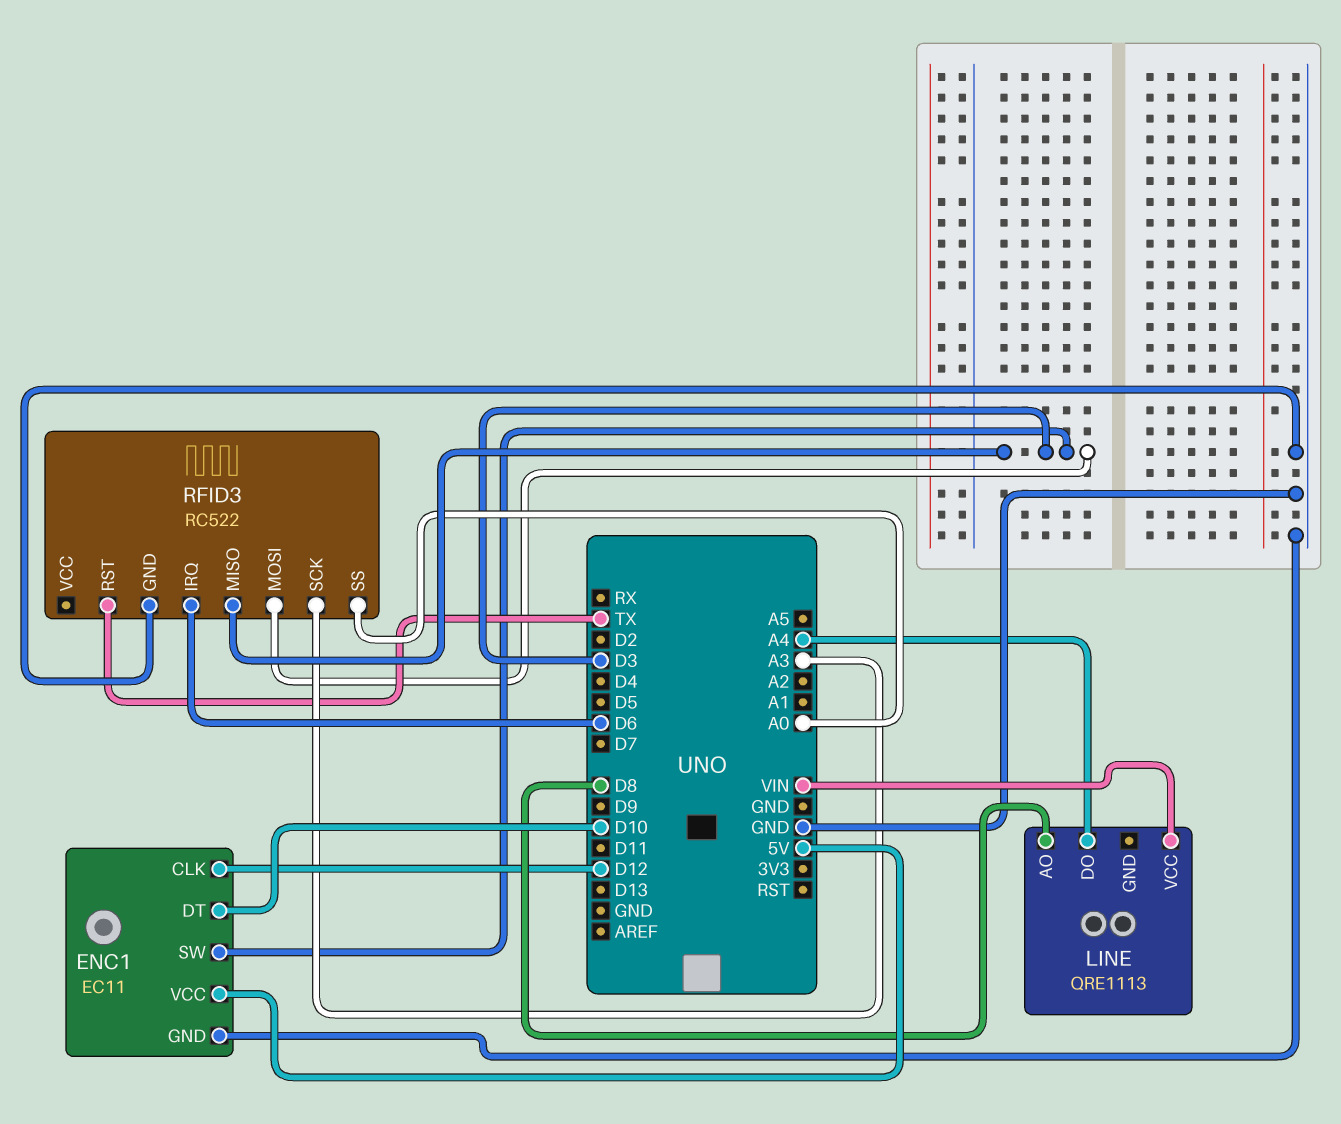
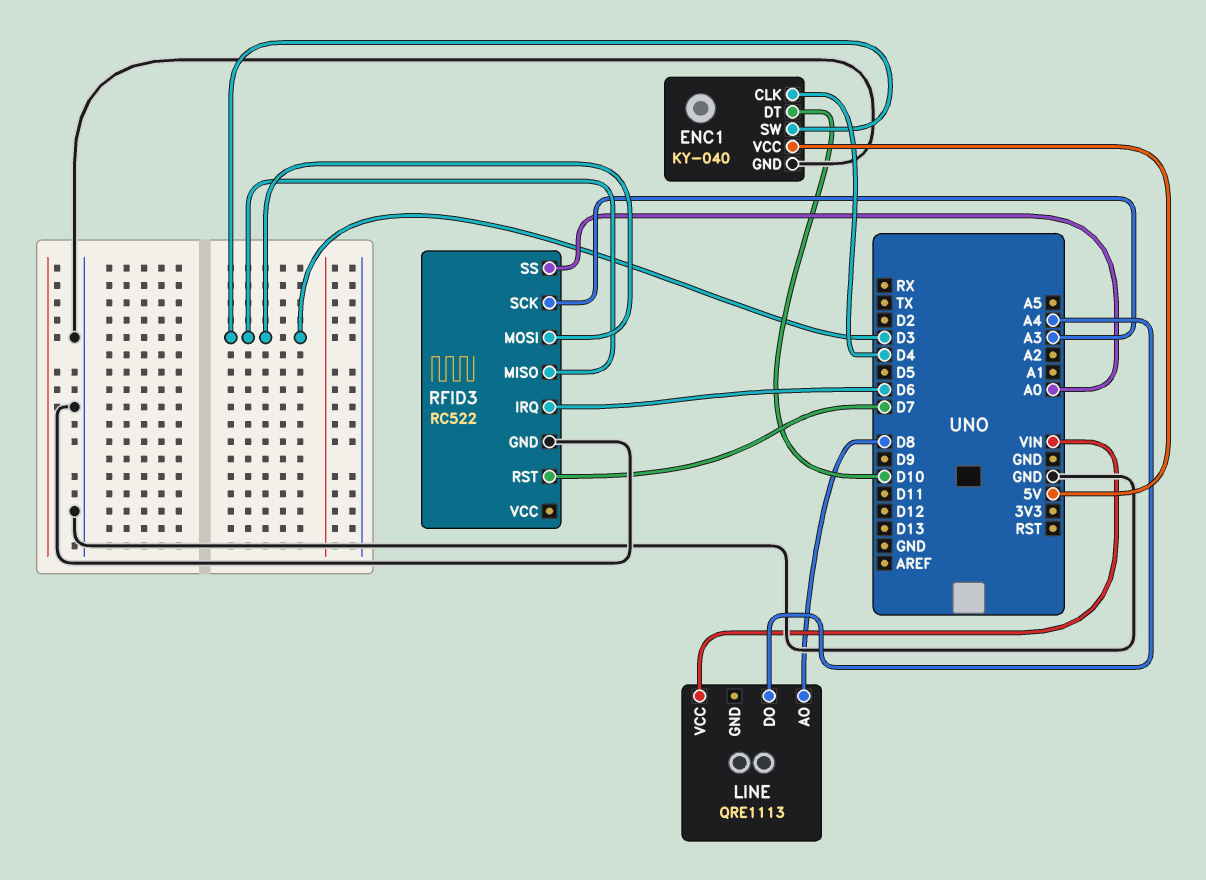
ENC1: EC11 -> KY-040
ENC1 pin CLK: D12 -> D4
RFID3 pin RST: TX -> D7

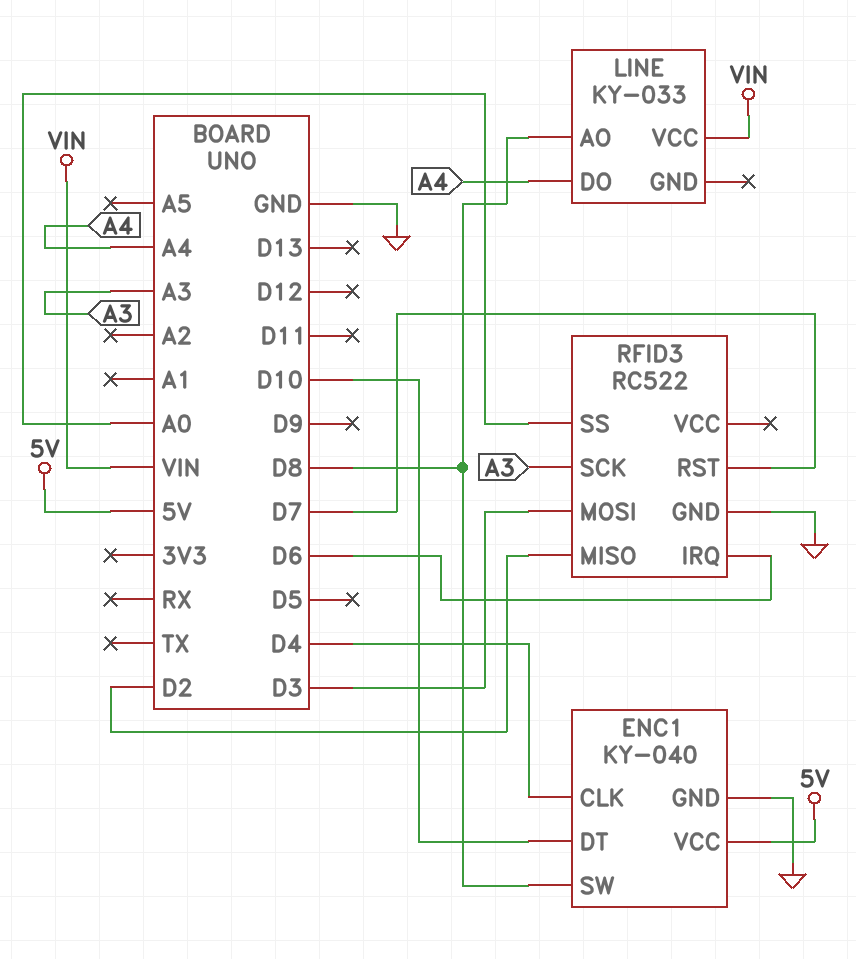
ENC1 pin SW: D3 -> D8
LINE: QRE1113 -> KY-033
RFID3 pin MISO: D3 -> D2

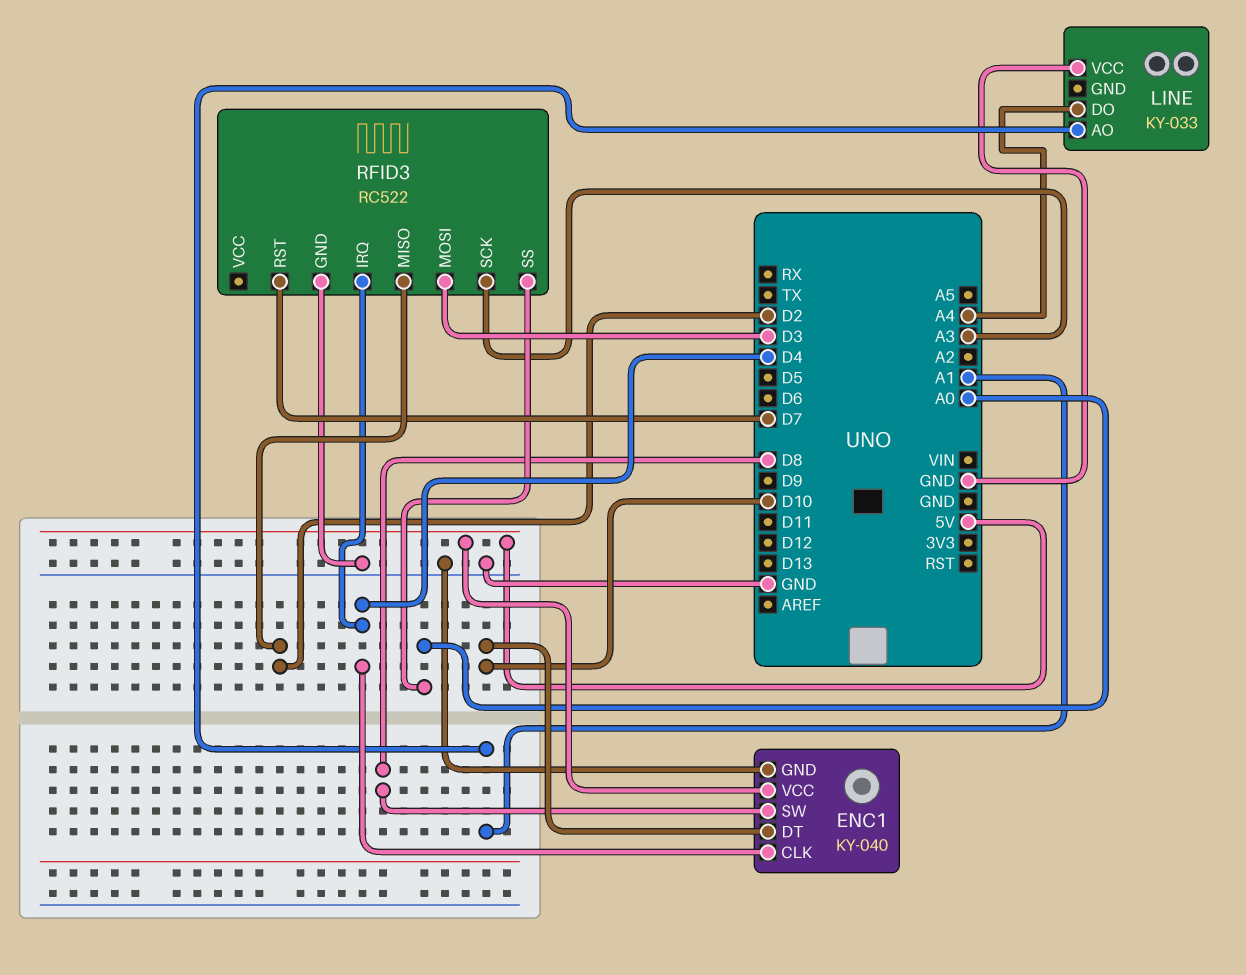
LINE pin AO: D8 -> A1
LINE pin VCC: VIN -> GND
RFID3 pin IRQ: D6 -> D4

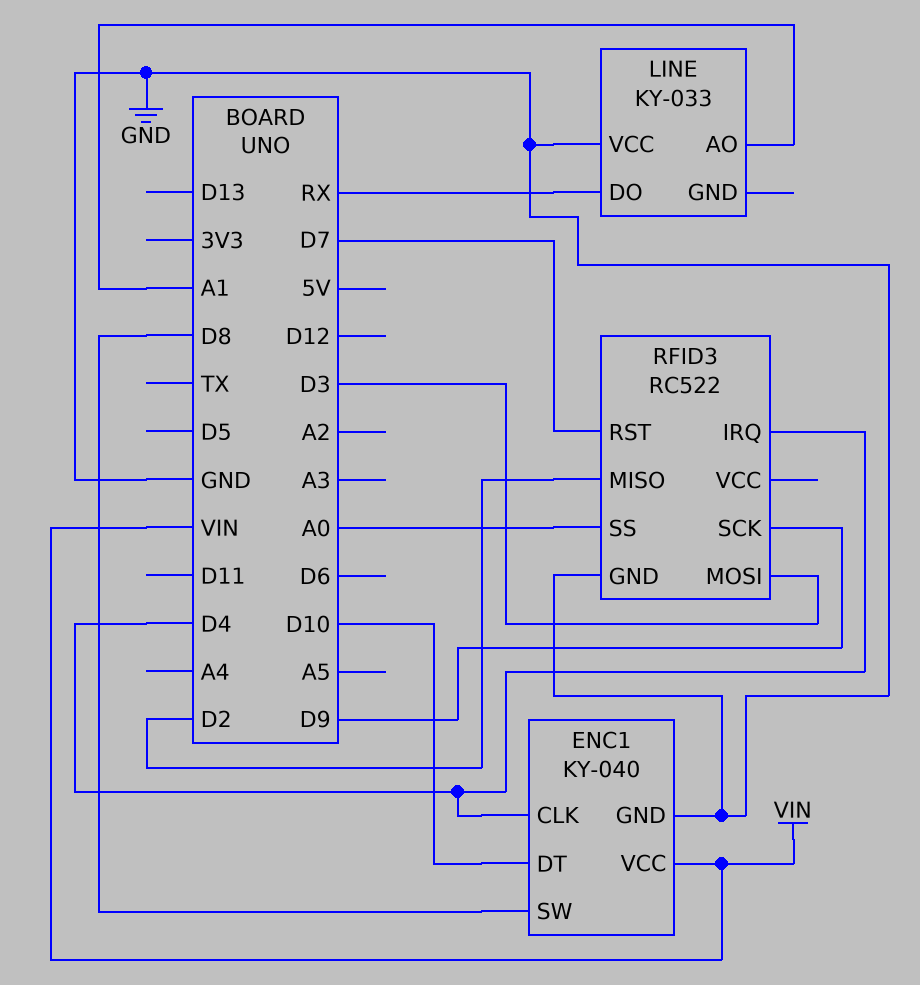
ENC1 pin VCC: 5V -> VIN
LINE pin DO: A4 -> RX
RFID3 pin SCK: A3 -> D9

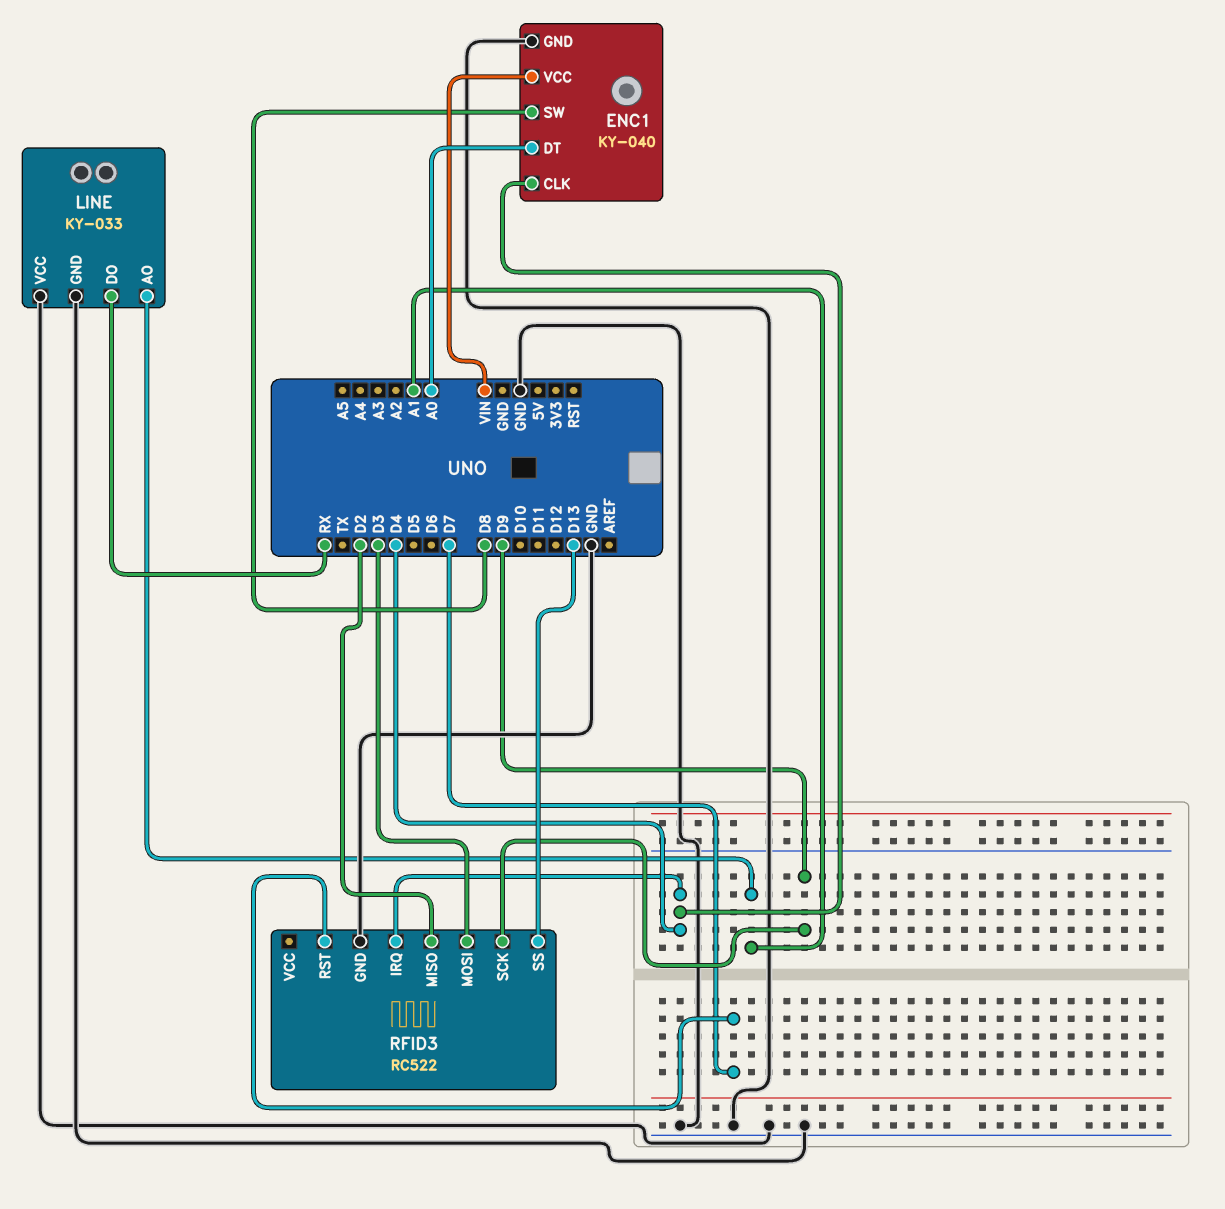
ENC1 pin DT: D10 -> A0
LINE pin GND: none -> GND
RFID3 pin SS: A0 -> D13

